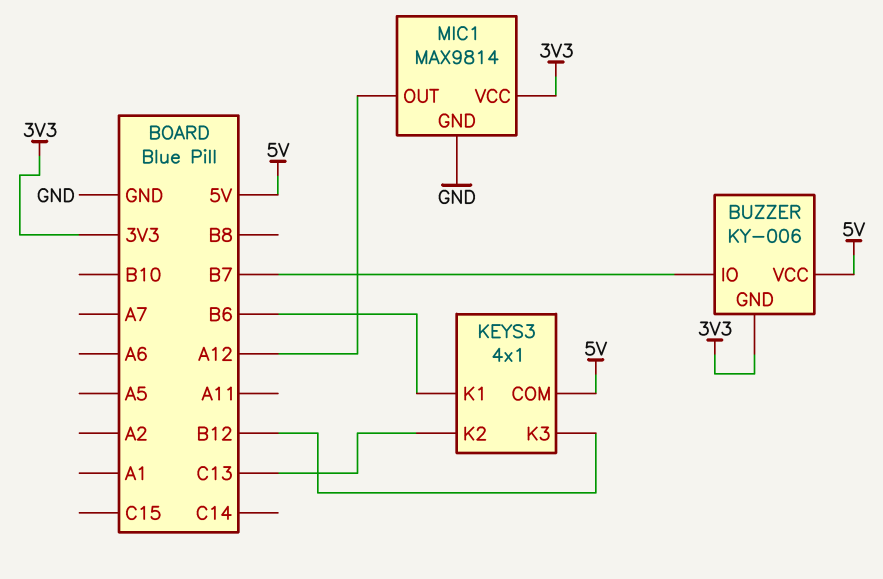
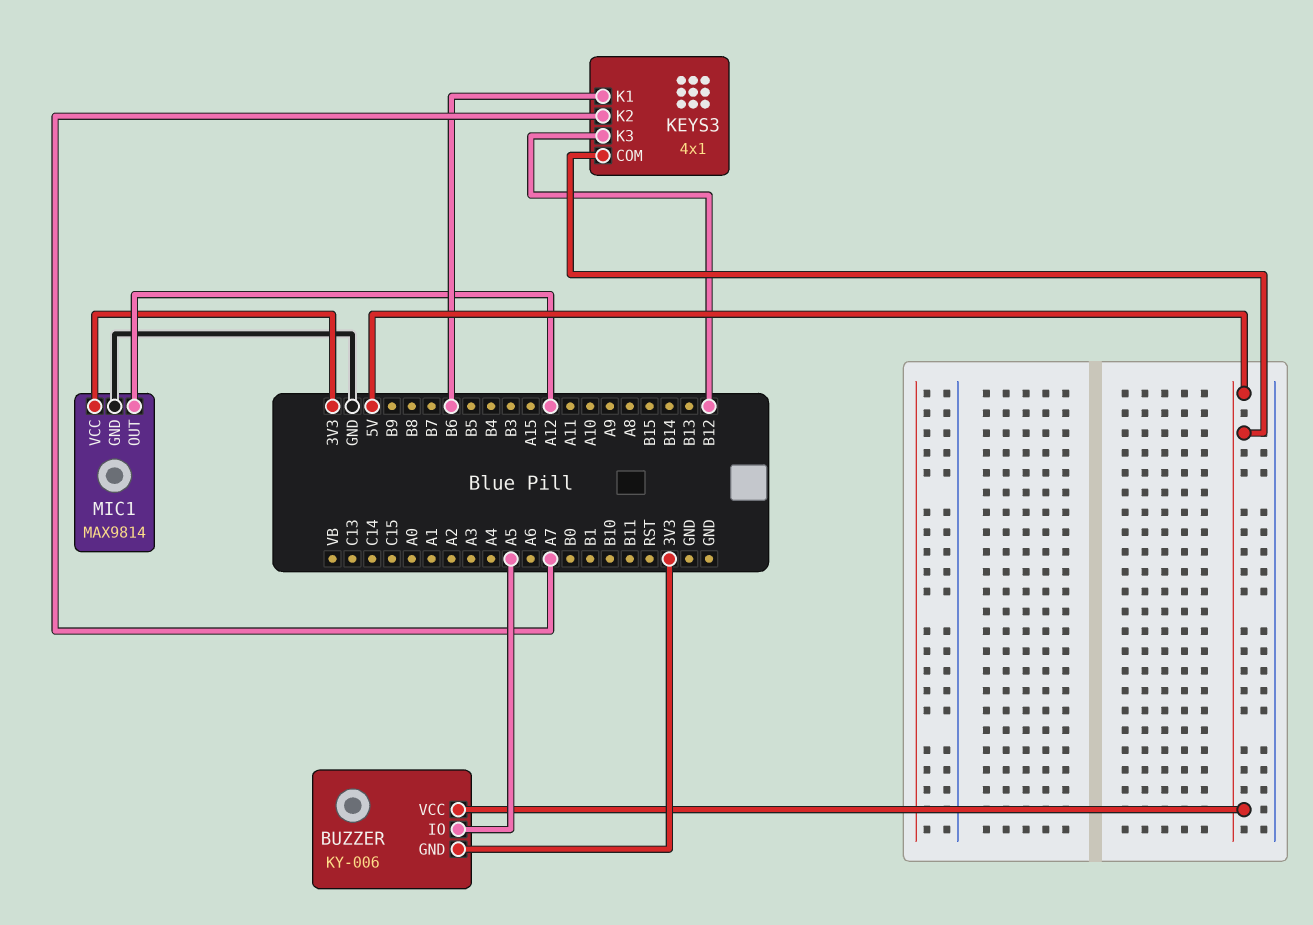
BUZZER pin IO: B7 -> A5
KEYS3 pin K2: C13 -> A7

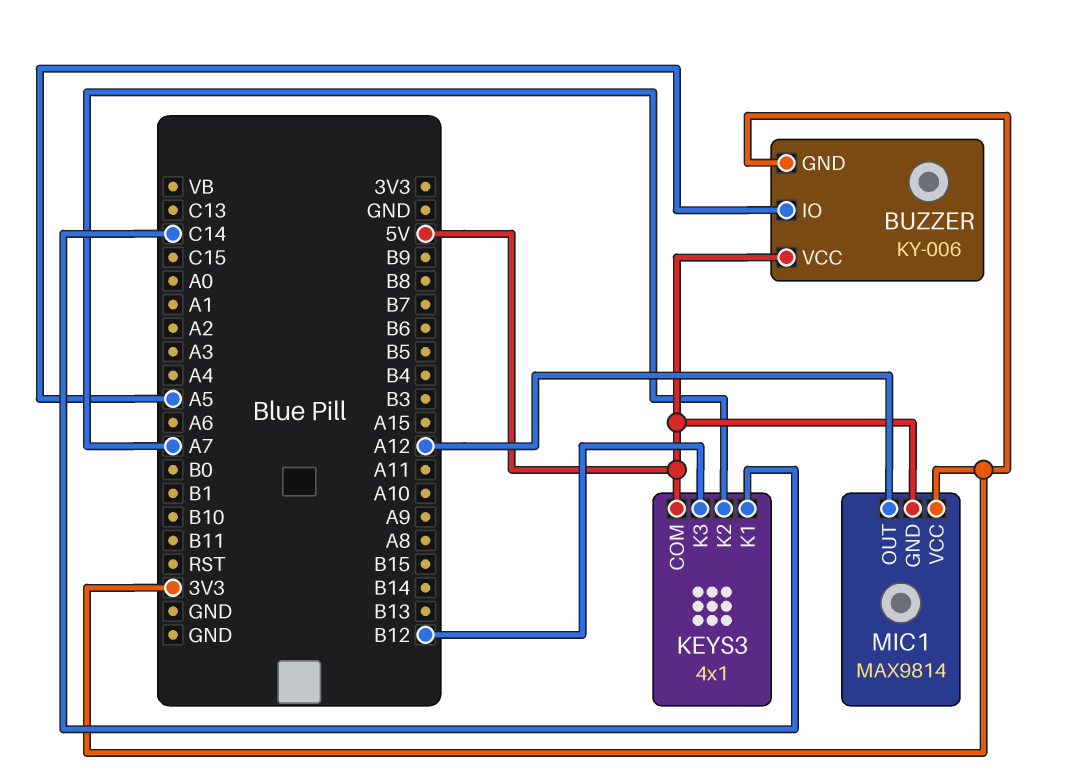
KEYS3 pin K1: B6 -> C14
MIC1 pin GND: GND -> 5V

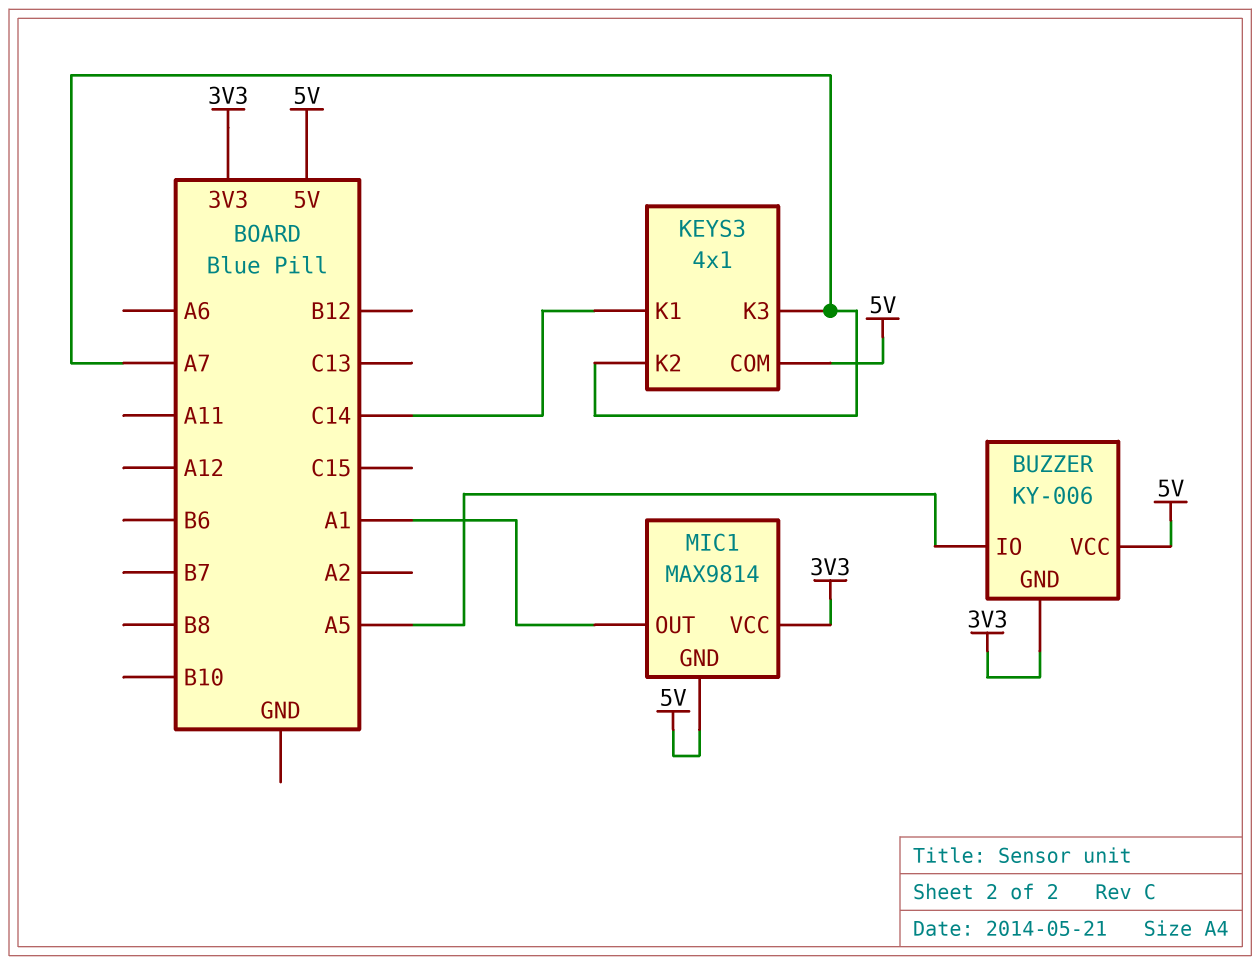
KEYS3 pin K3: B12 -> A7
MIC1 pin OUT: A12 -> A1

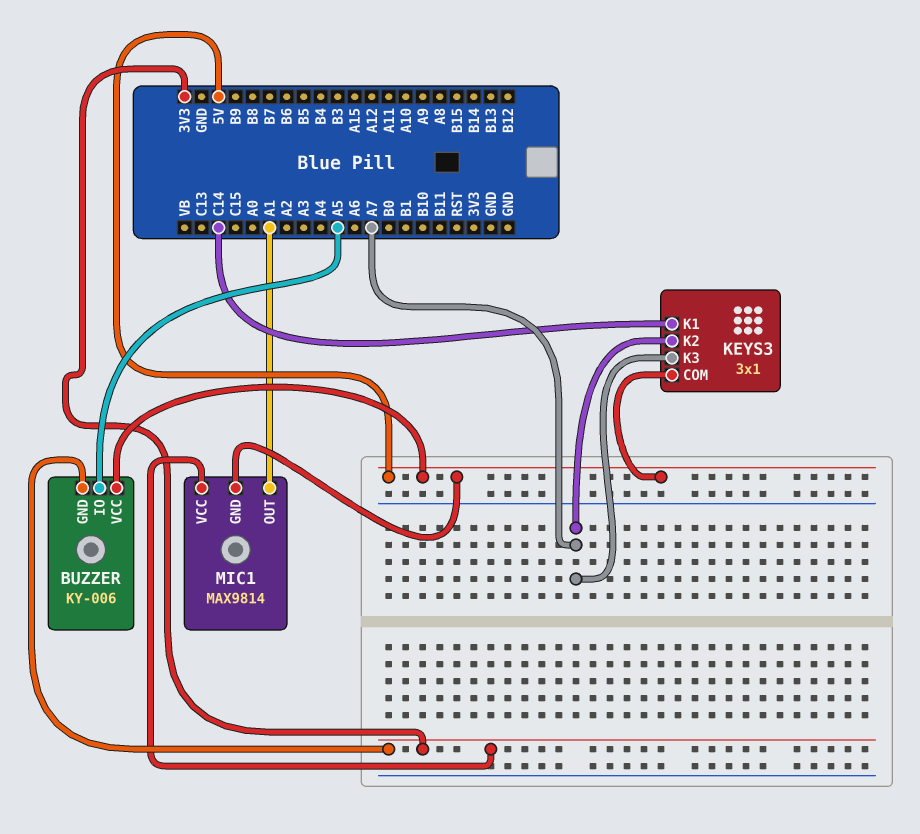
KEYS3: 4x1 -> 3x1

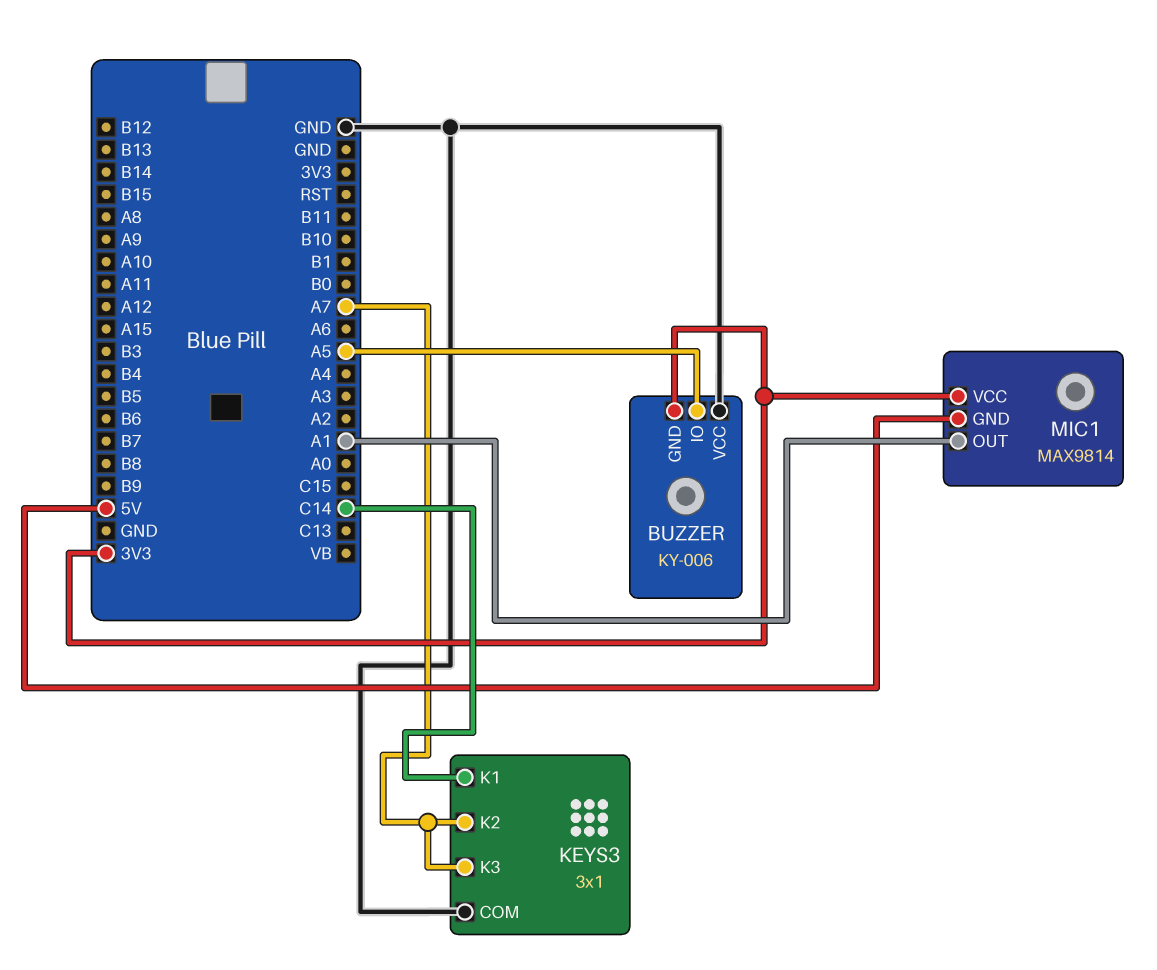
BUZZER pin VCC: 5V -> GND
KEYS3 pin COM: 5V -> GND

